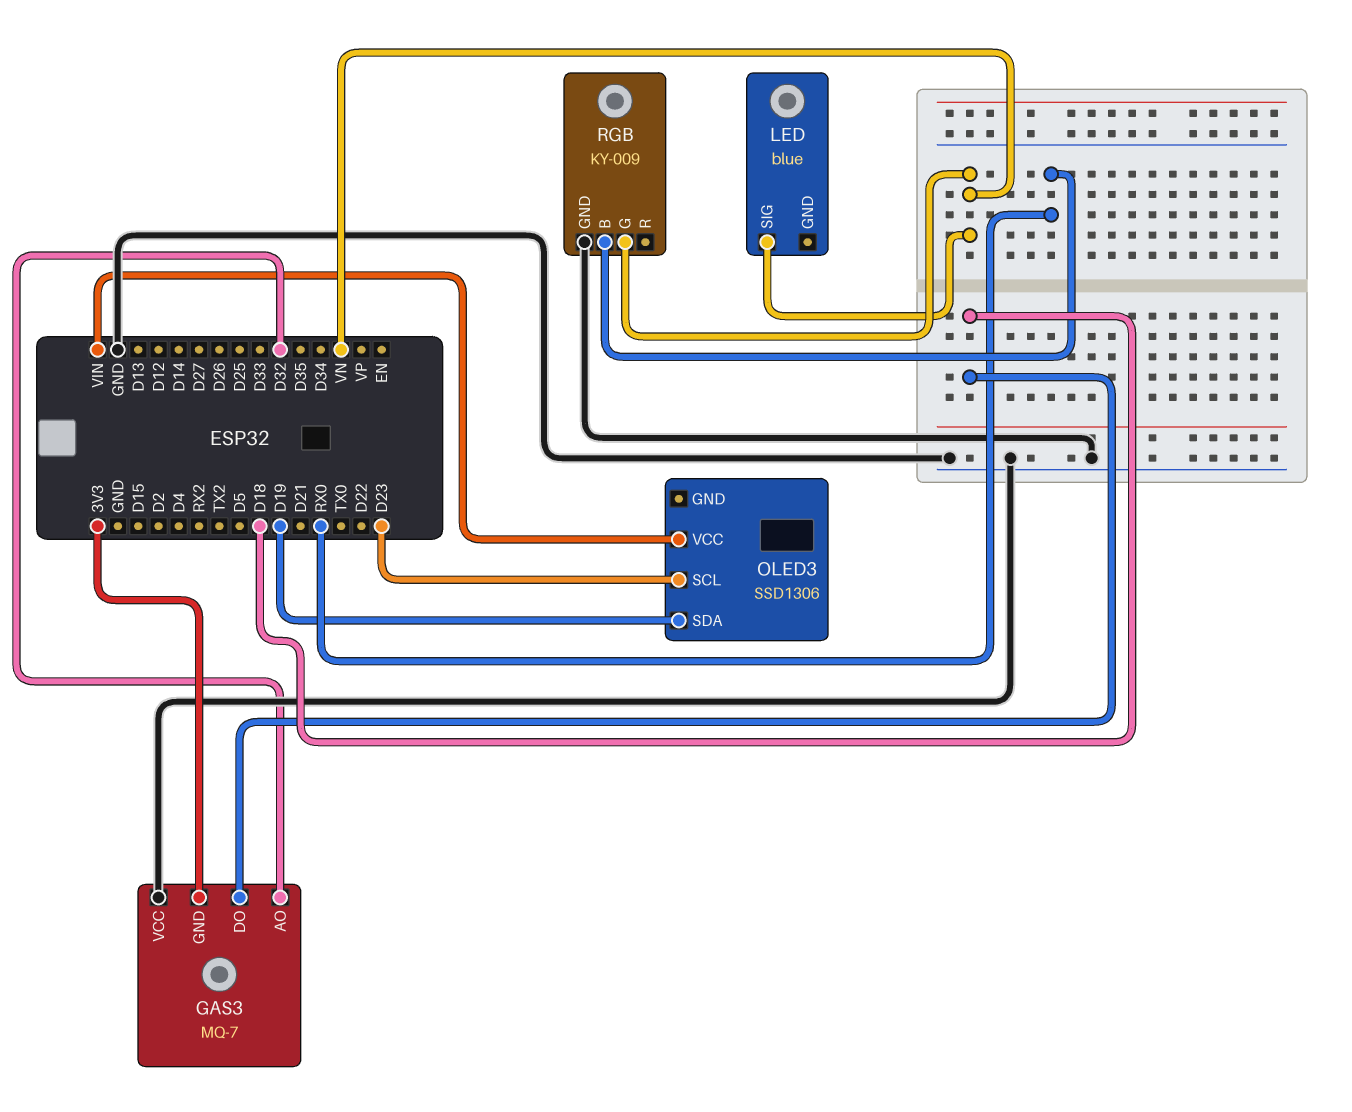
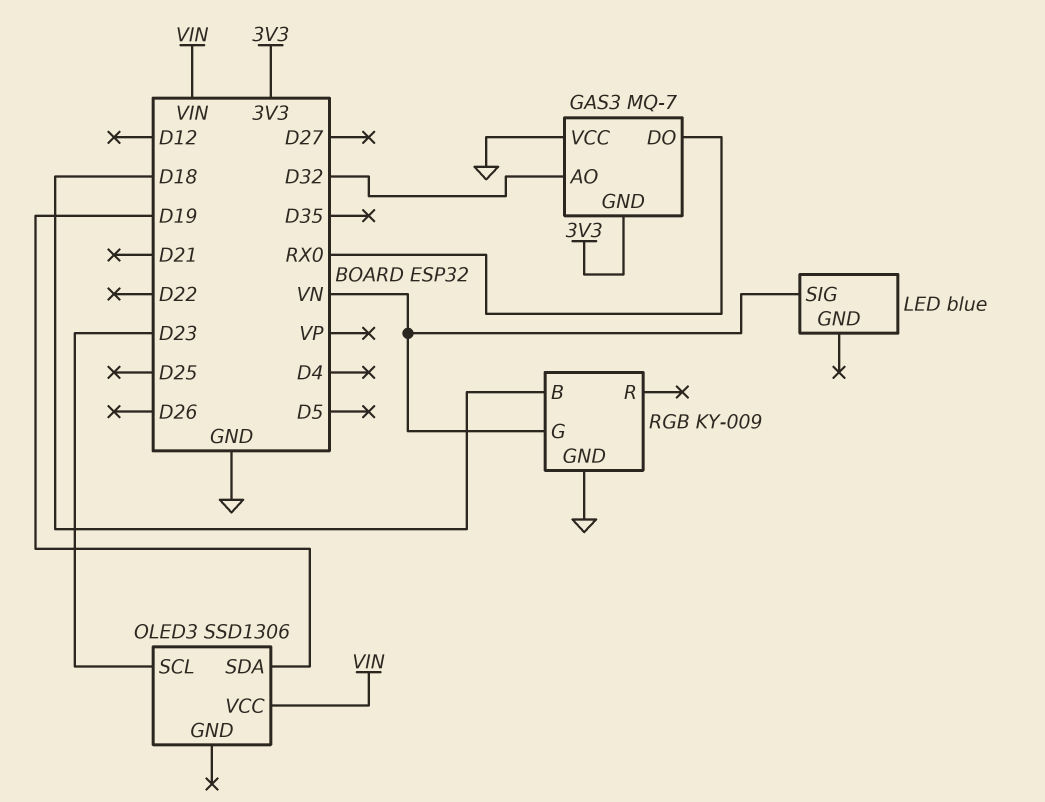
GAS3 pin DO: D18 -> RX0
RGB pin B: RX0 -> D18

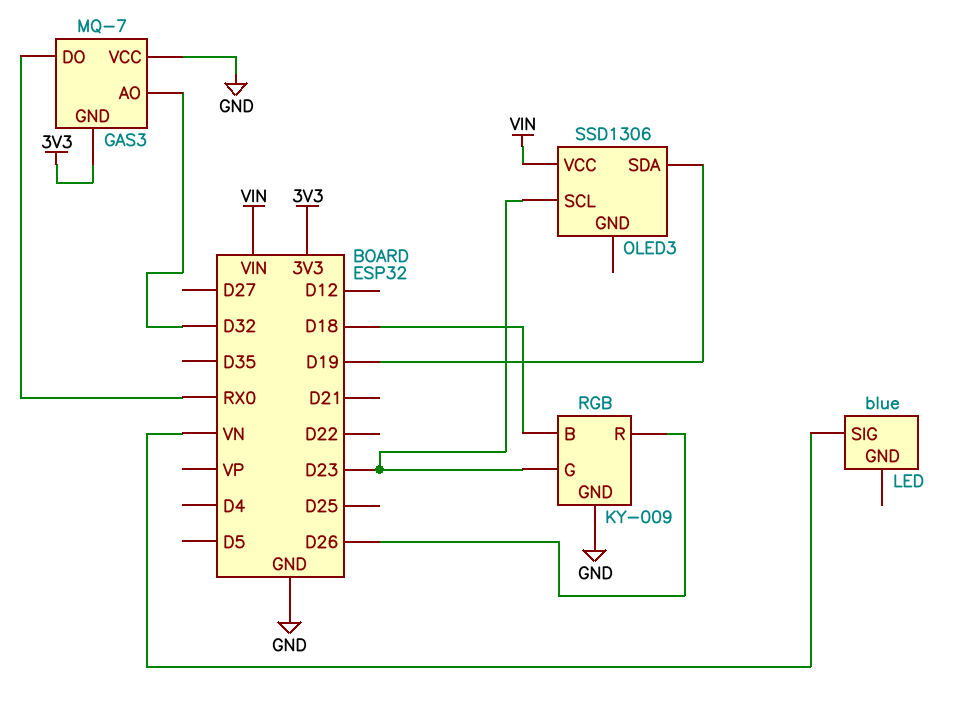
RGB pin G: VN -> D23
RGB pin R: none -> D26

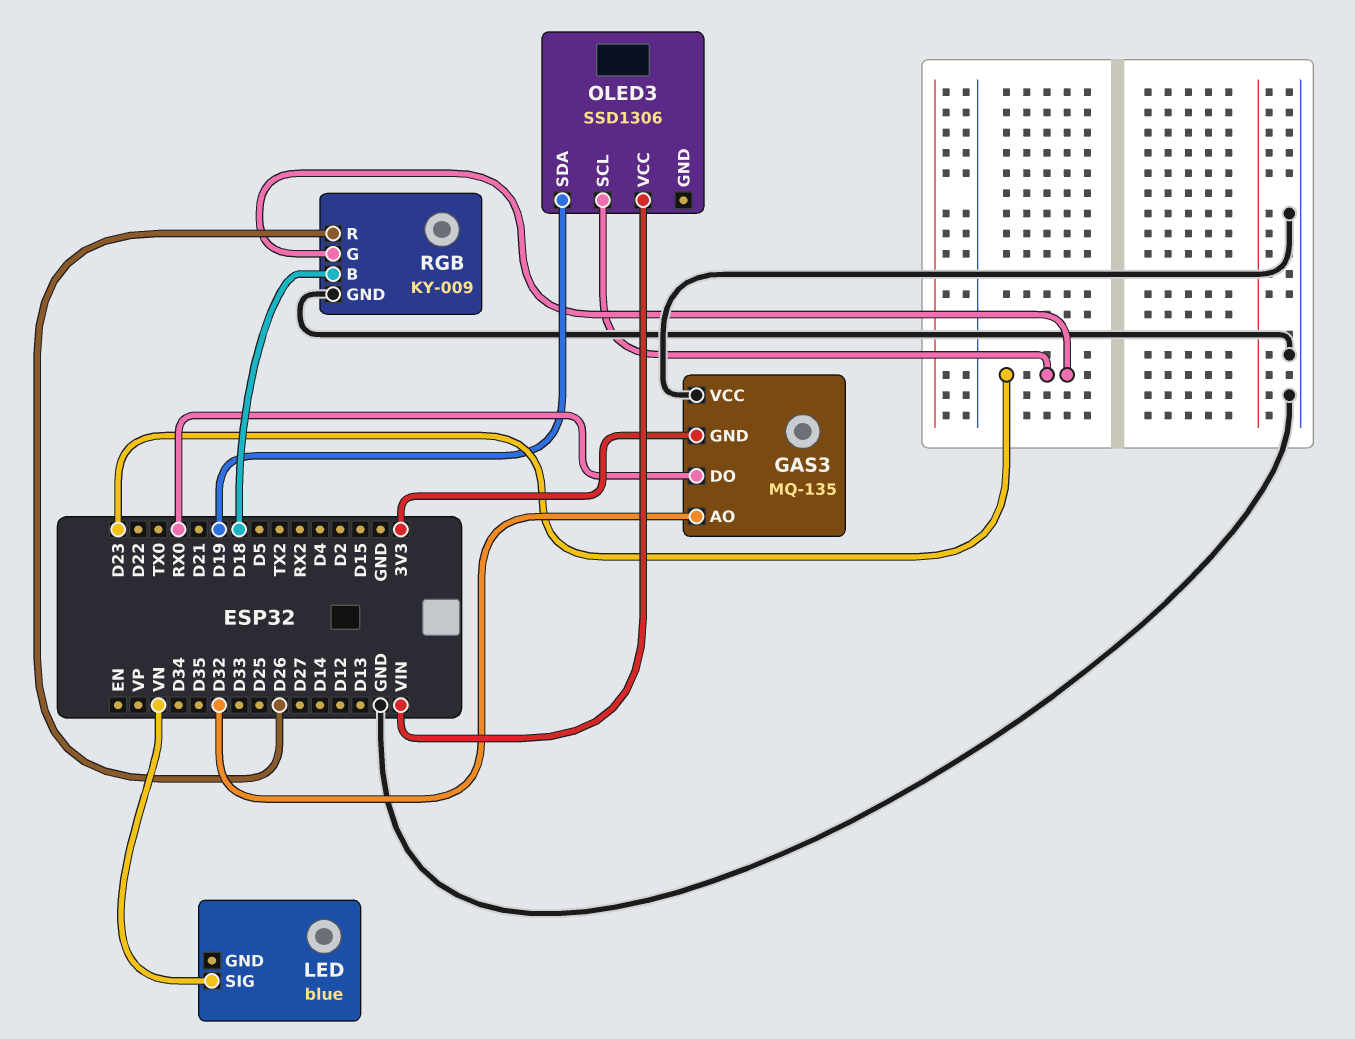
GAS3: MQ-7 -> MQ-135

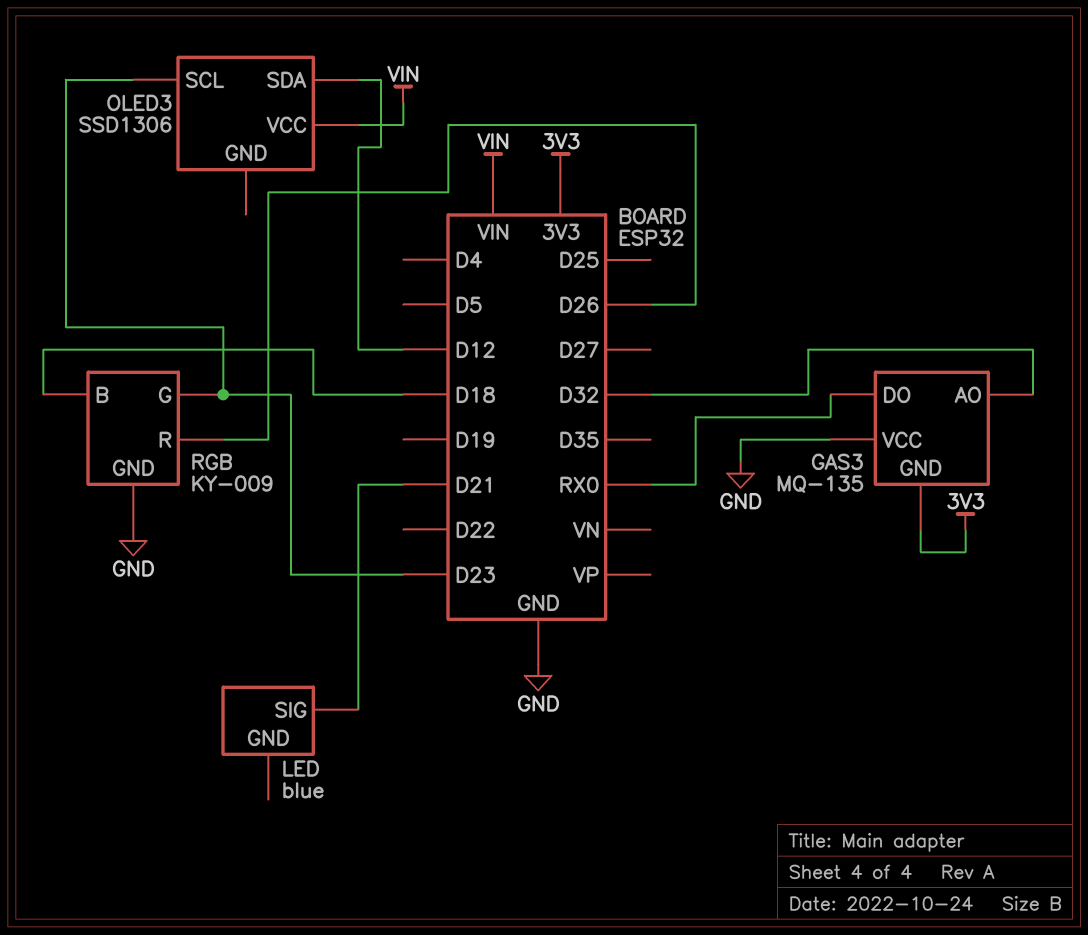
LED pin SIG: VN -> D21
OLED3 pin SDA: D19 -> D12

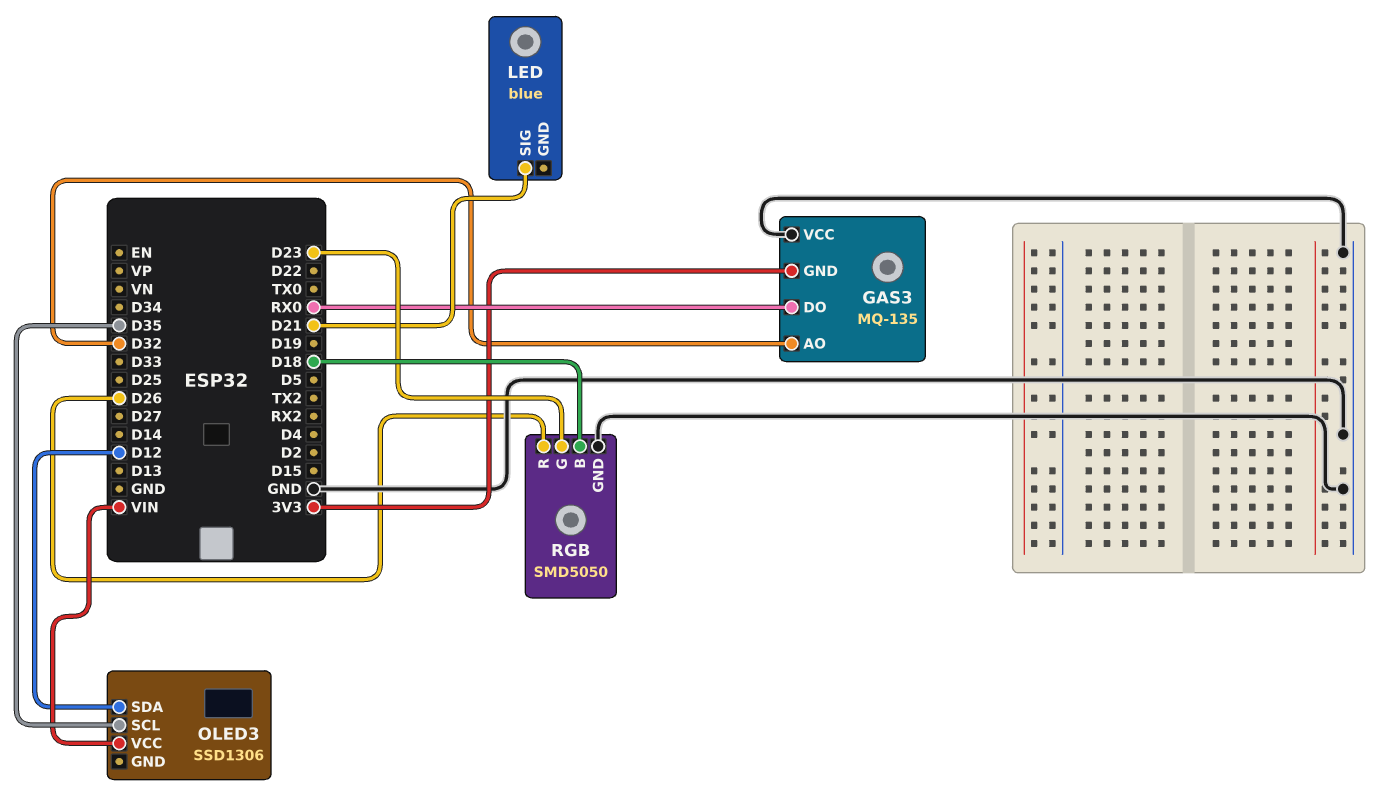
OLED3 pin SCL: D23 -> D35
RGB: KY-009 -> SMD5050

